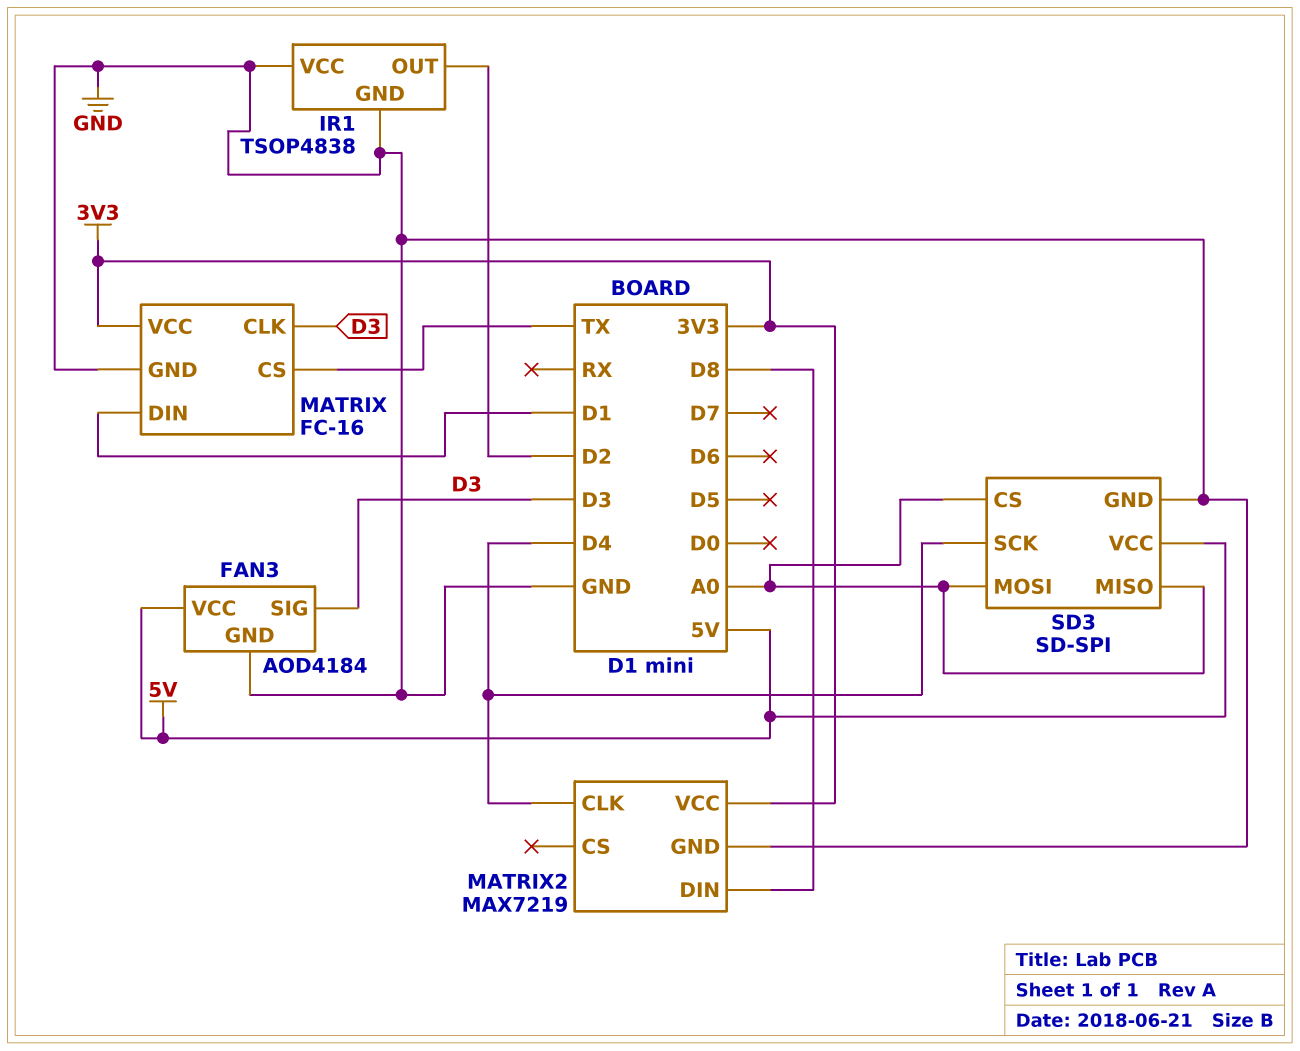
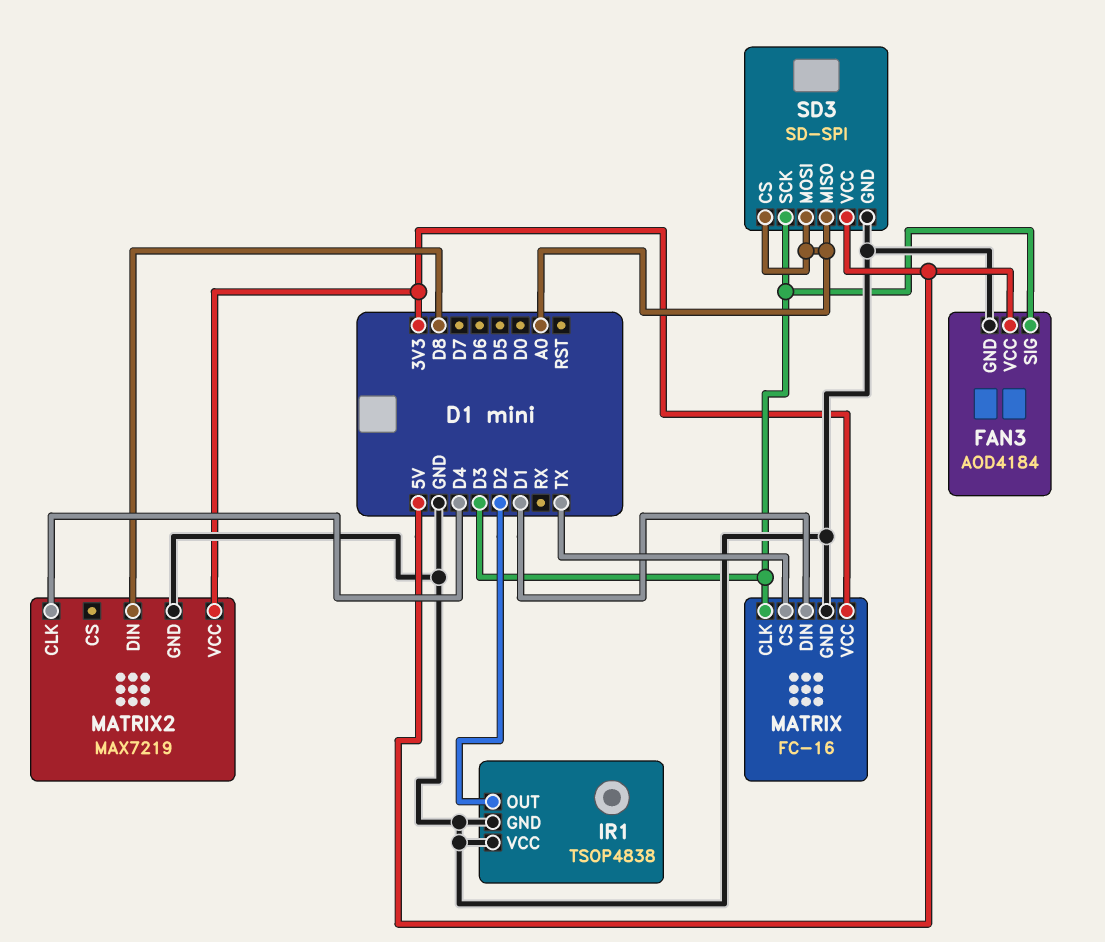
SD3 pin SCK: D4 -> D3

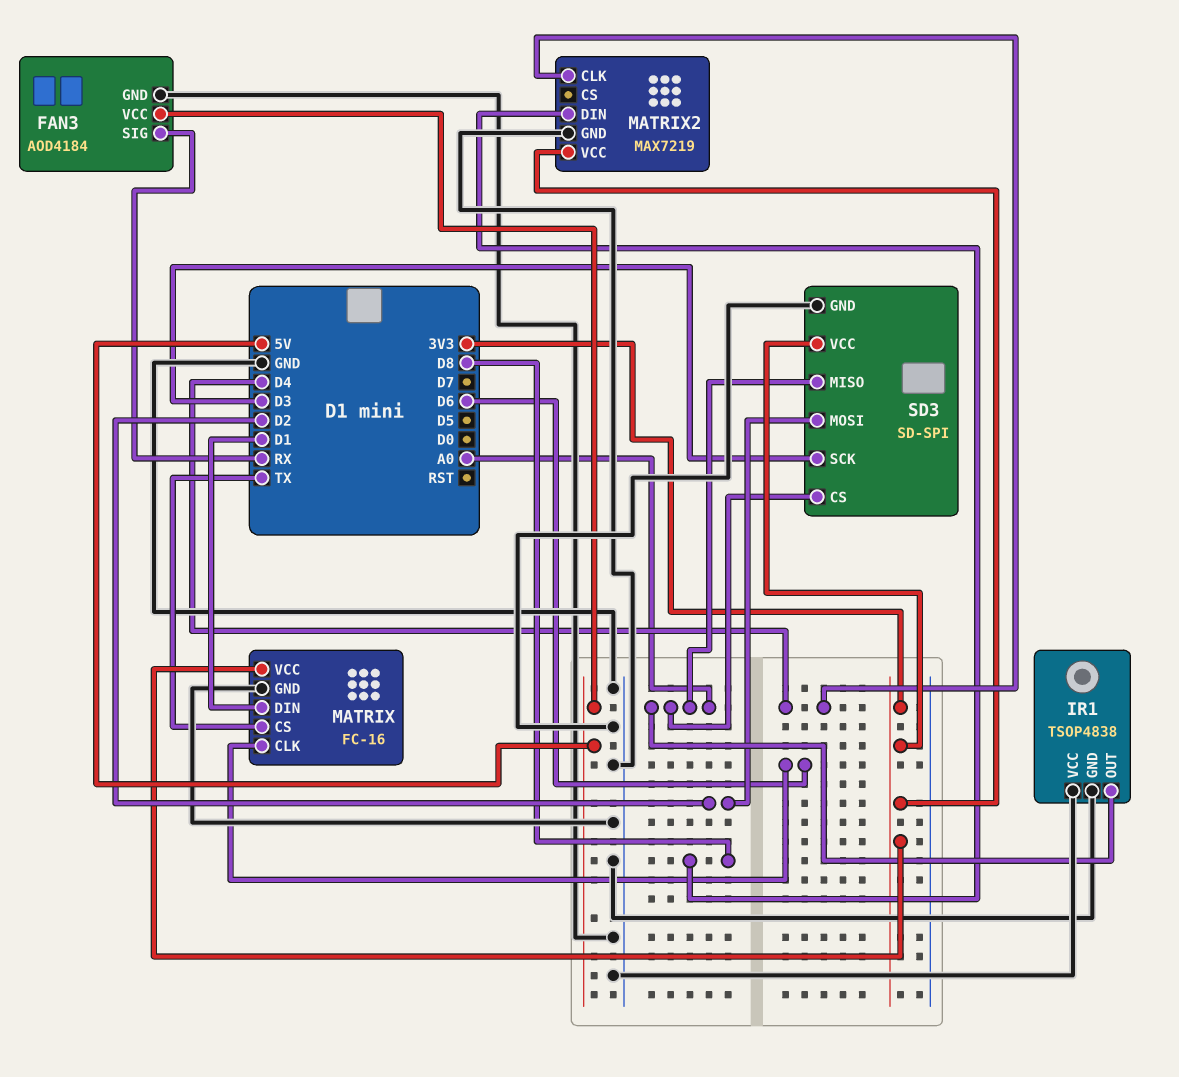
FAN3 pin SIG: D3 -> RX
IR1 pin OUT: D2 -> A0
MATRIX pin CLK: D3 -> D6
SD3 pin MOSI: A0 -> D2
SD3 pin VCC: 5V -> 3V3

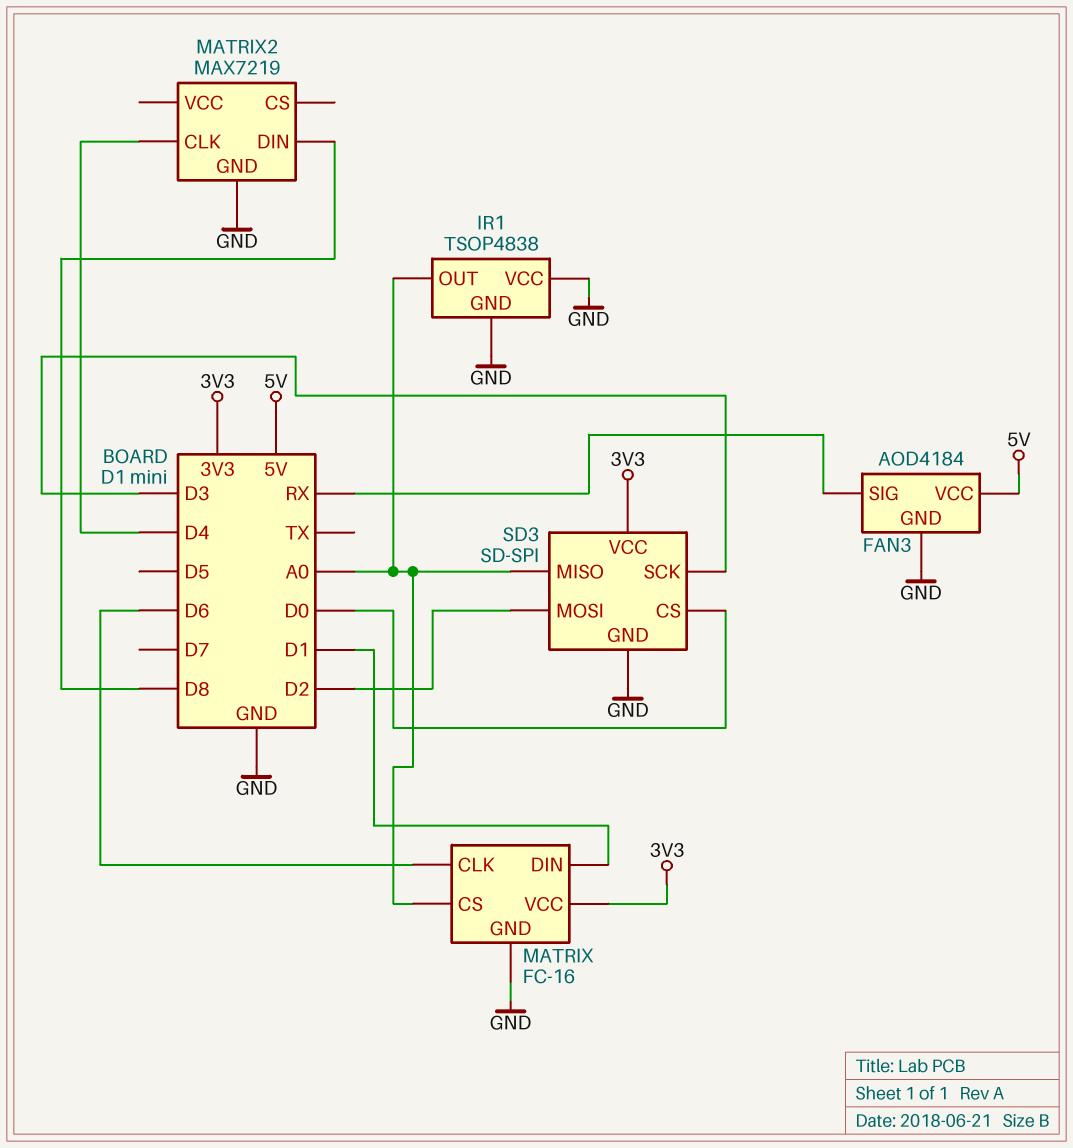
MATRIX pin CS: TX -> A0
MATRIX2 pin VCC: 3V3 -> none
SD3 pin CS: A0 -> D0

